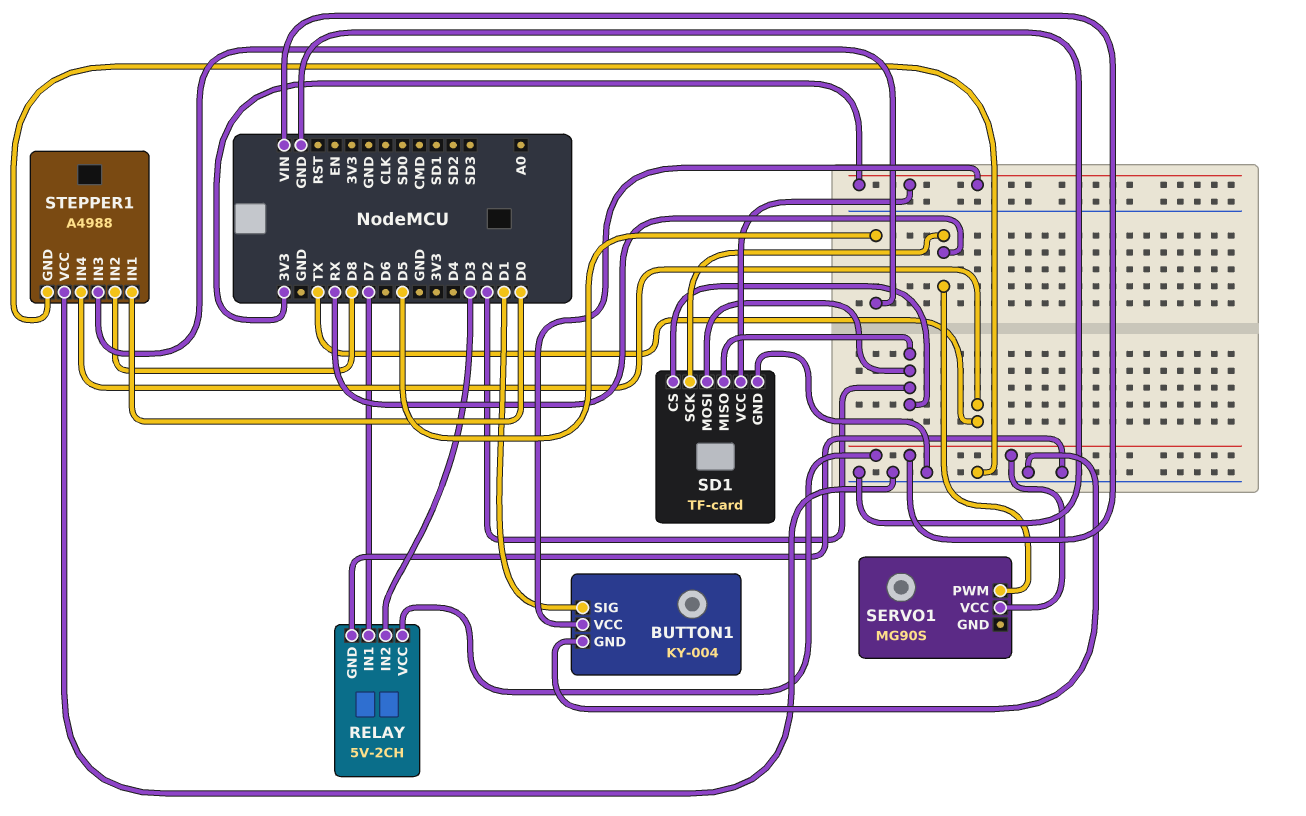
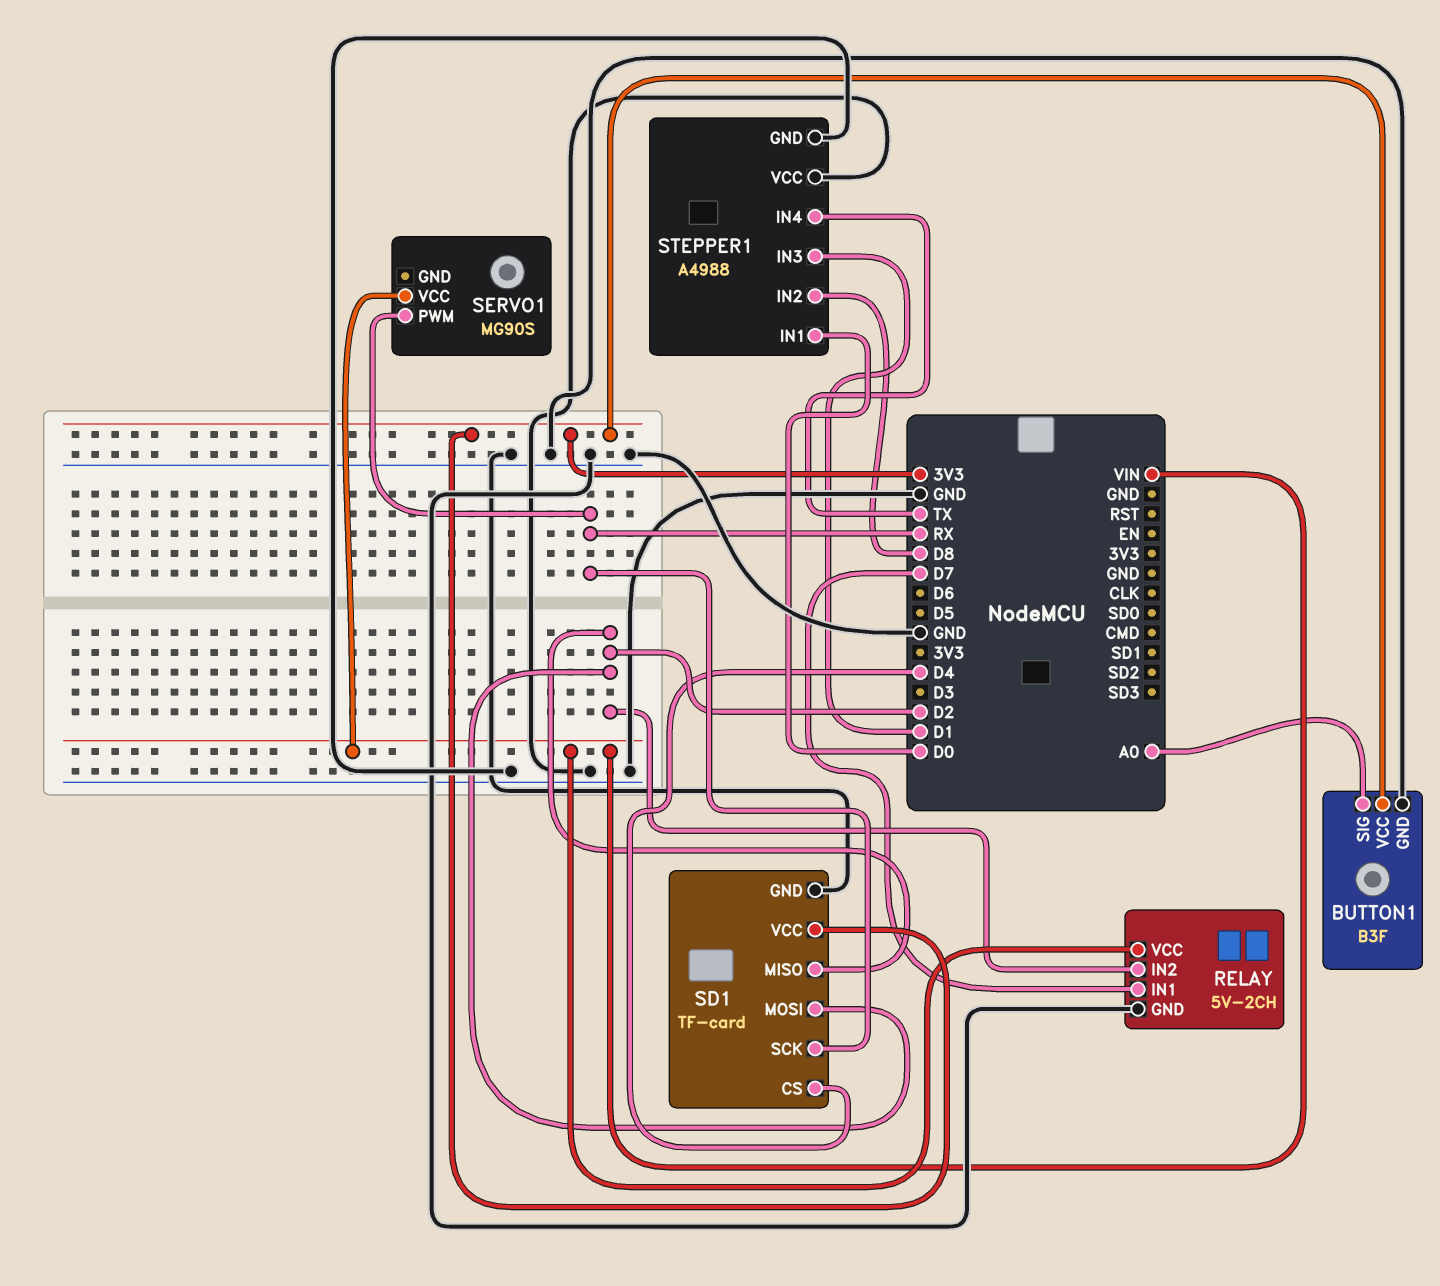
BUTTON1: KY-004 -> B3F
BUTTON1 pin SIG: D1 -> A0
RELAY pin IN2: D3 -> D2
SD1 pin CS: D2 -> D4
STEPPER1 pin IN3: D5 -> D1

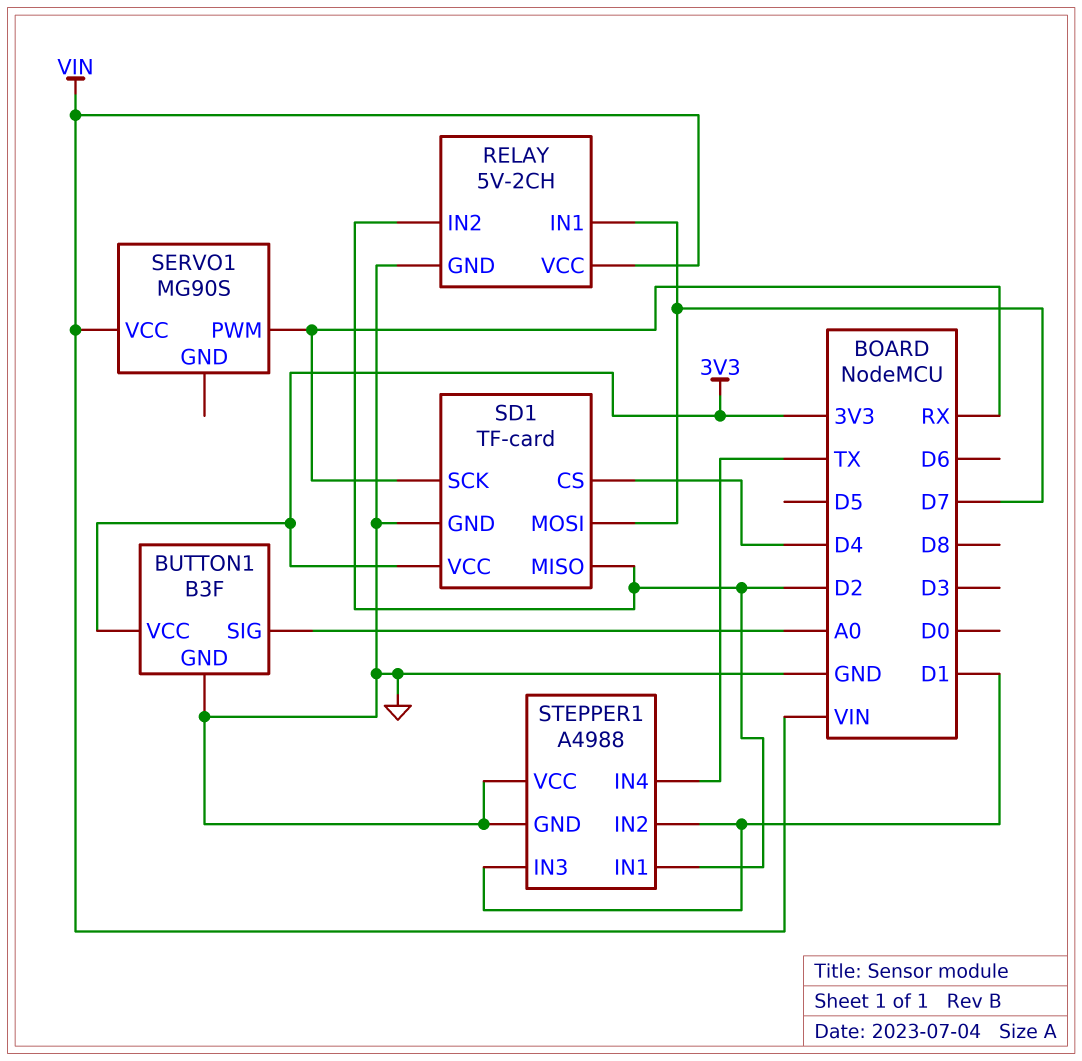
SD1 pin MOSI: D2 -> D7
STEPPER1 pin IN1: D0 -> D2
STEPPER1 pin IN2: D8 -> D1

